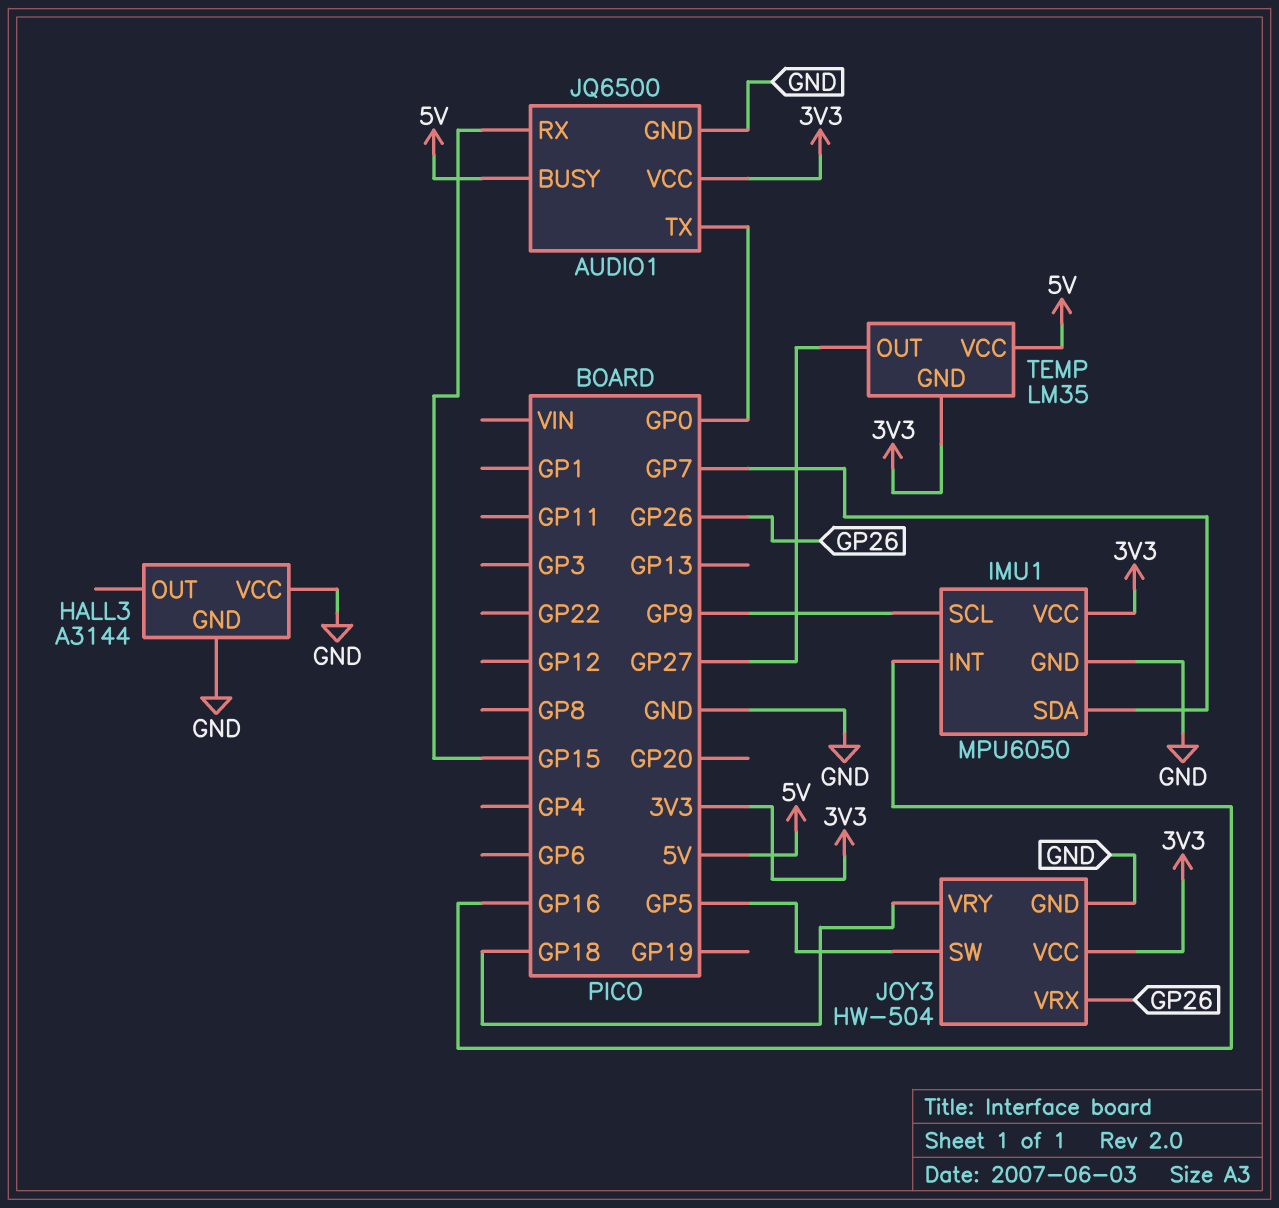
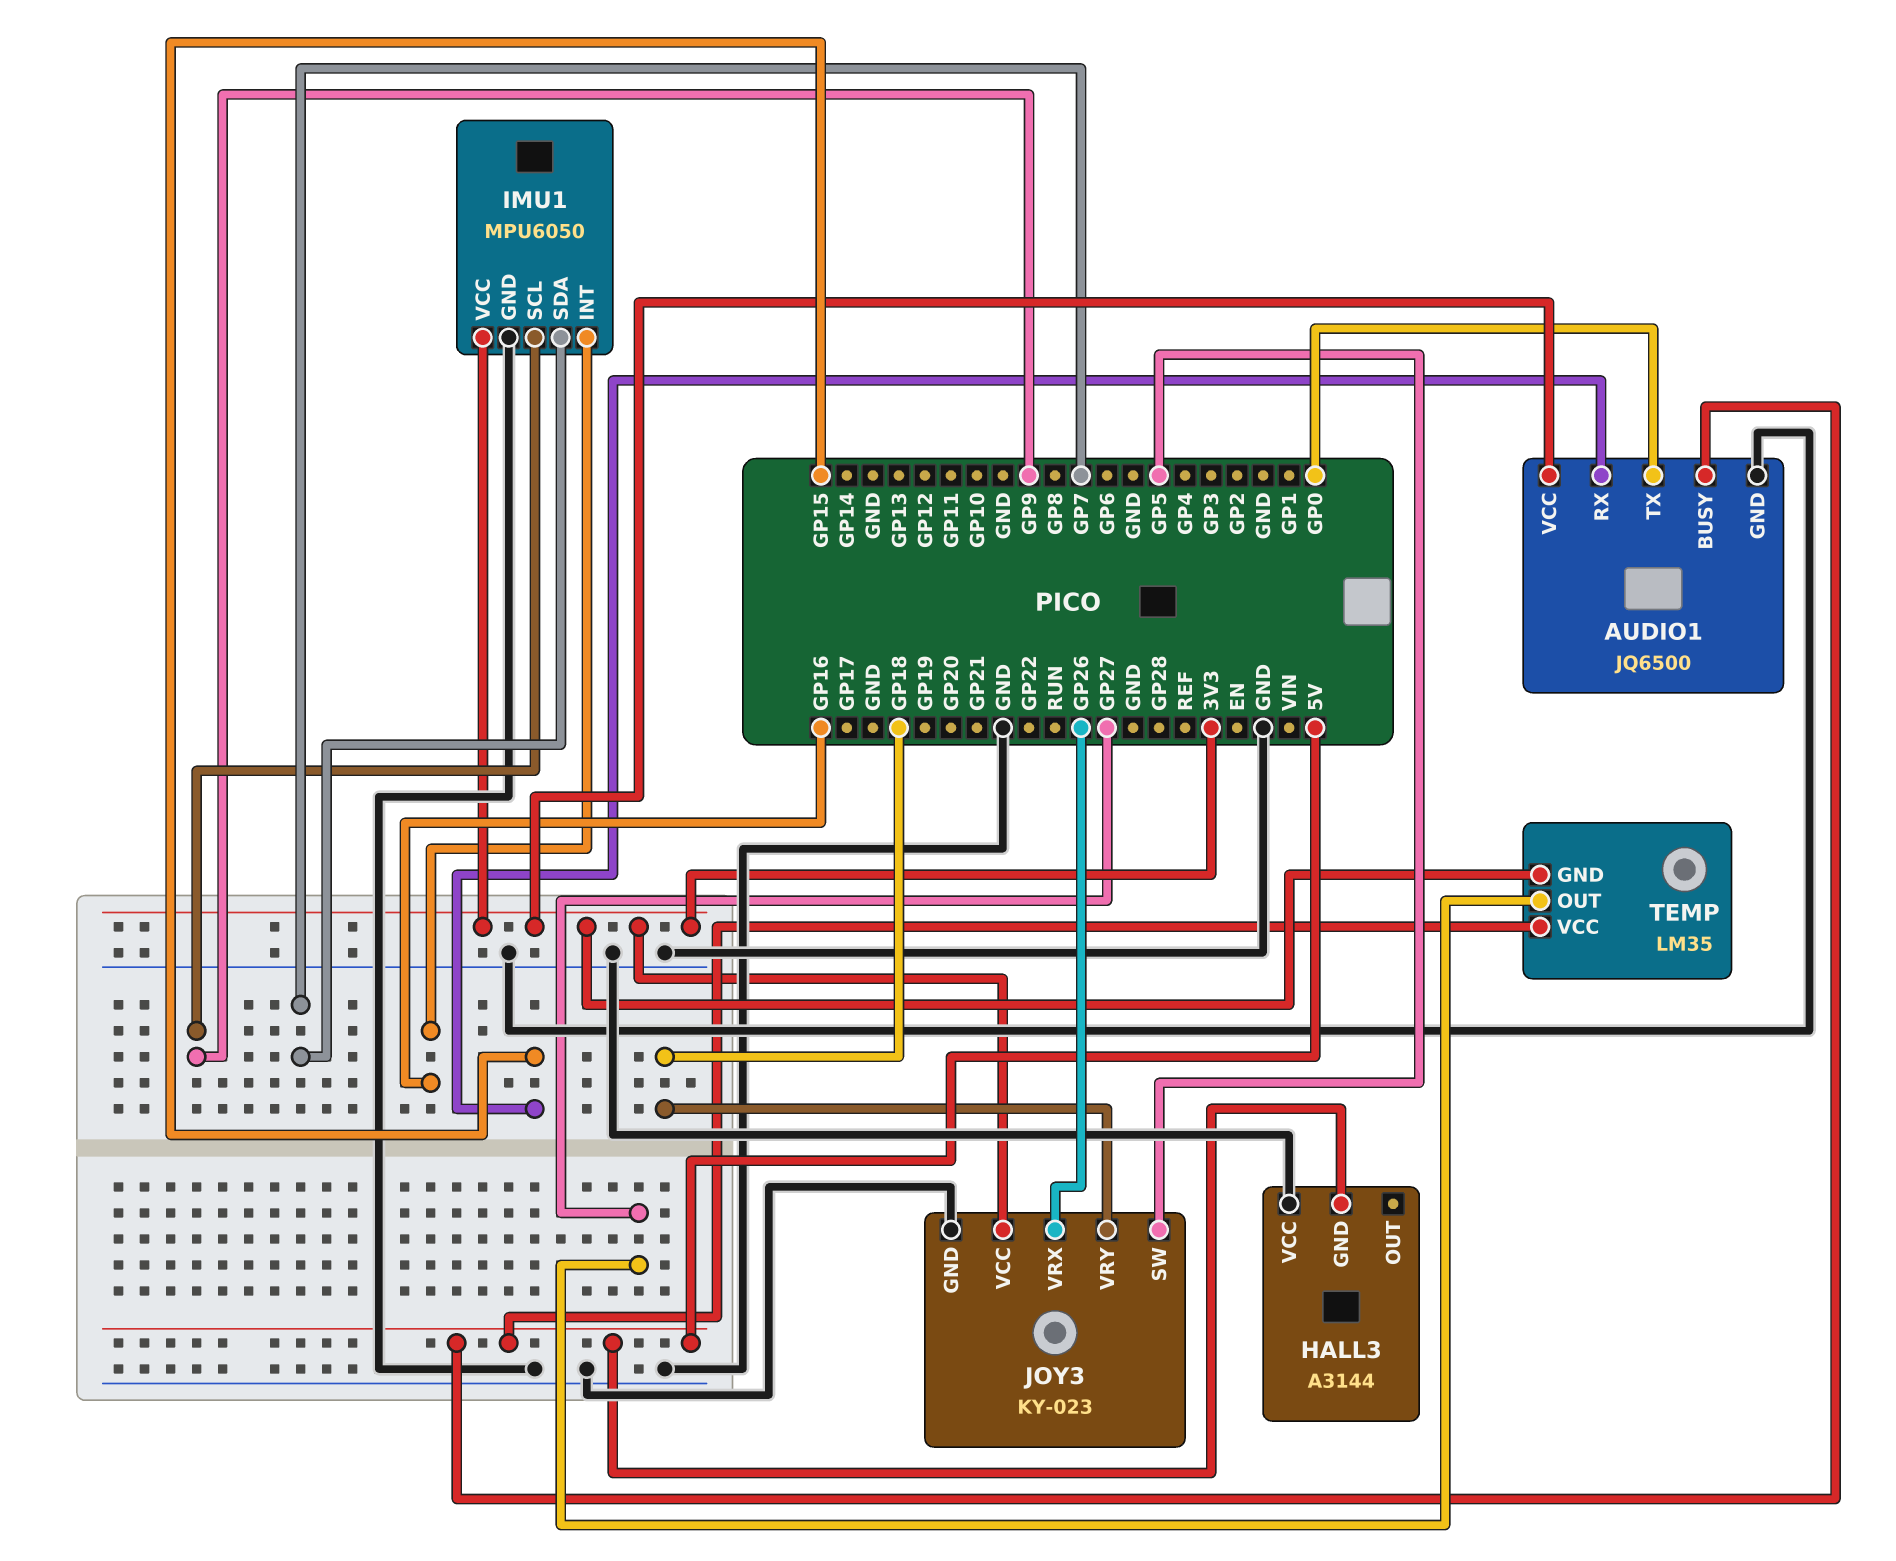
HALL3 pin GND: GND -> 5V
JOY3: HW-504 -> KY-023

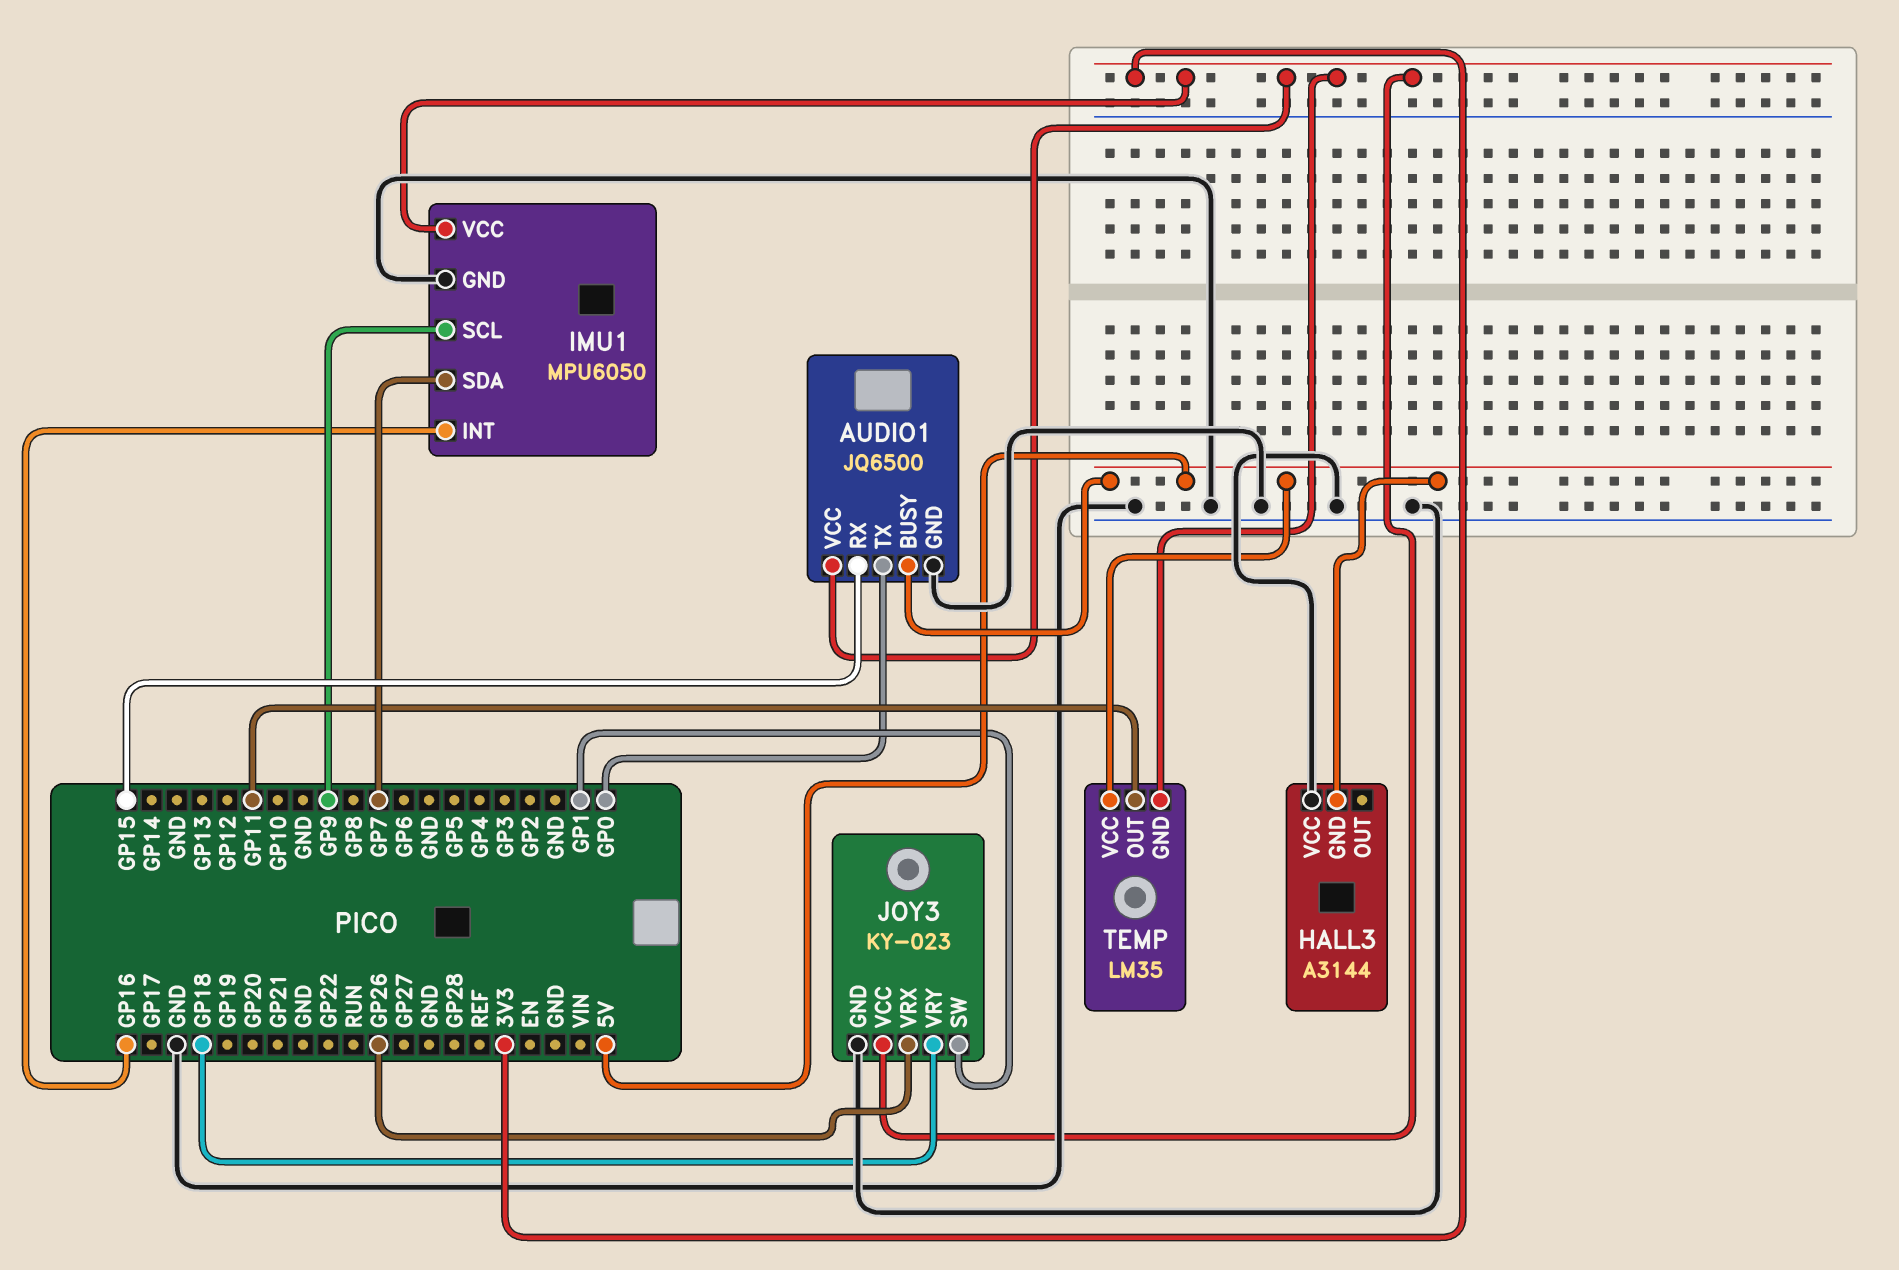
JOY3 pin SW: GP5 -> GP1
TEMP pin OUT: GP27 -> GP11

